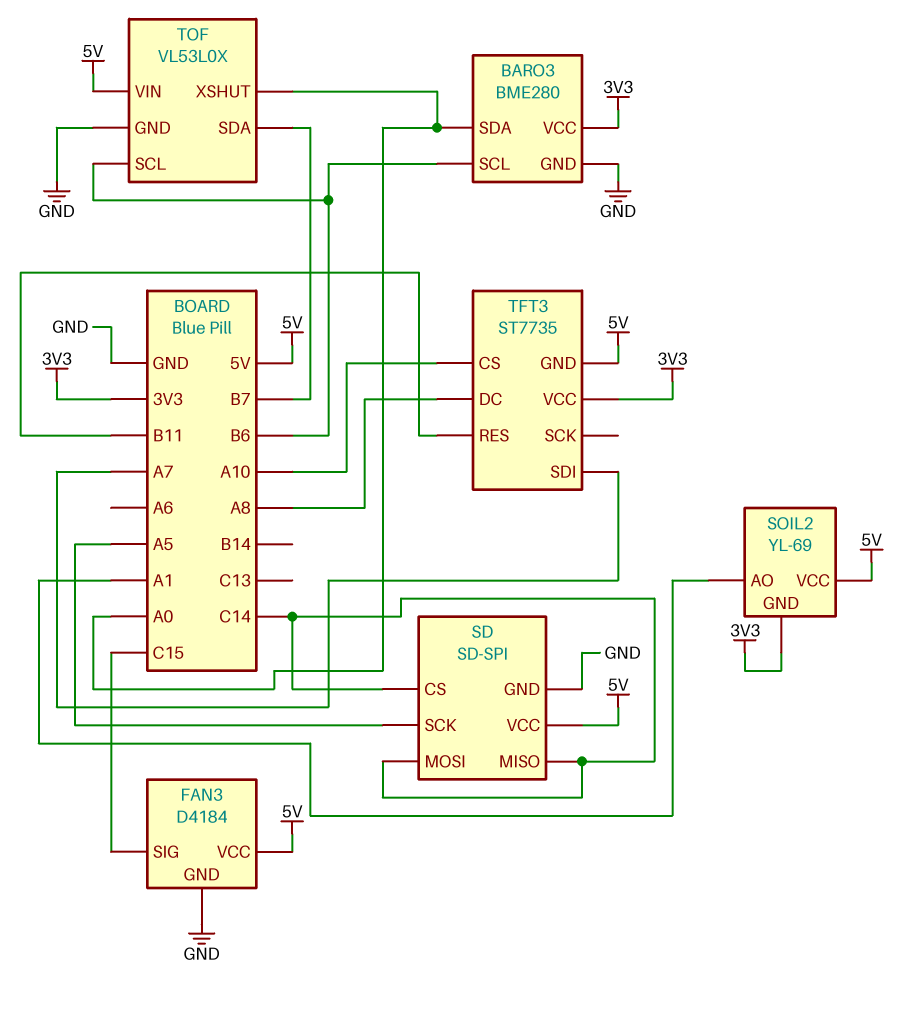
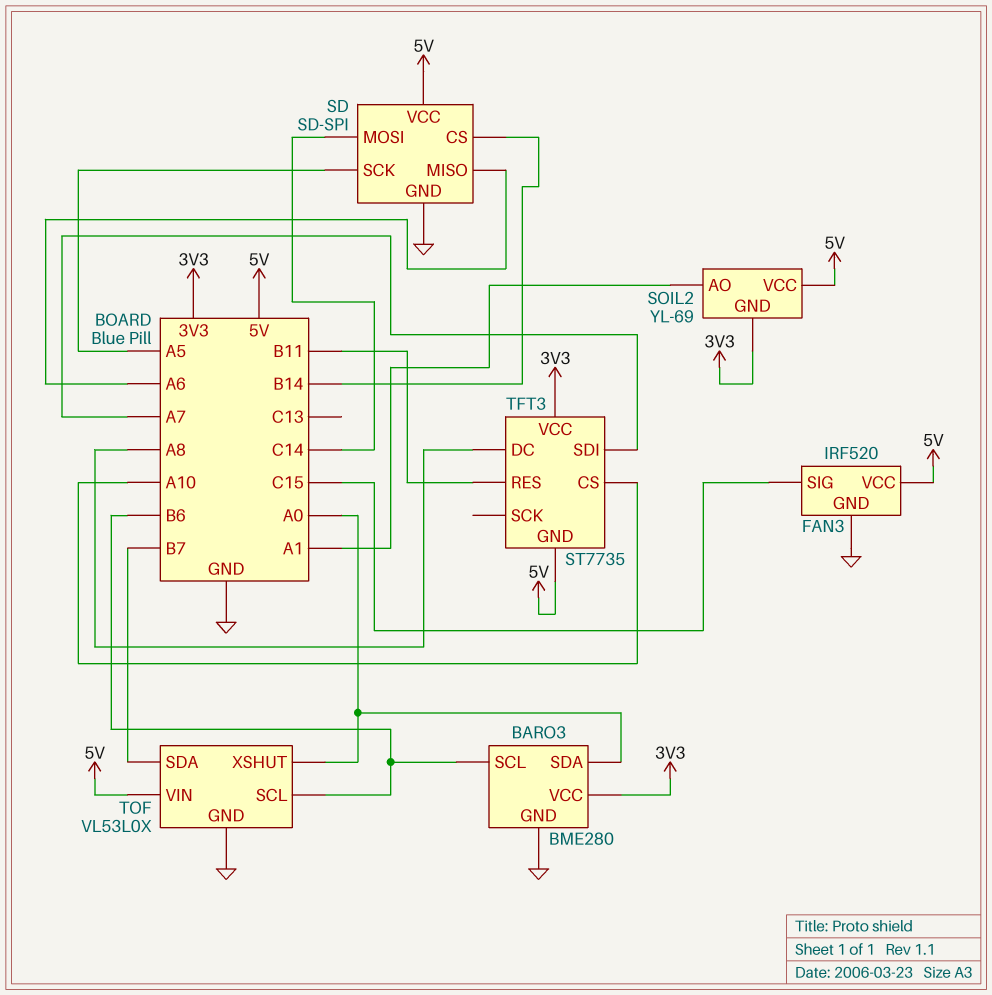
FAN3: D4184 -> IRF520
SD pin CS: C14 -> B14
SD pin MISO: C14 -> A6

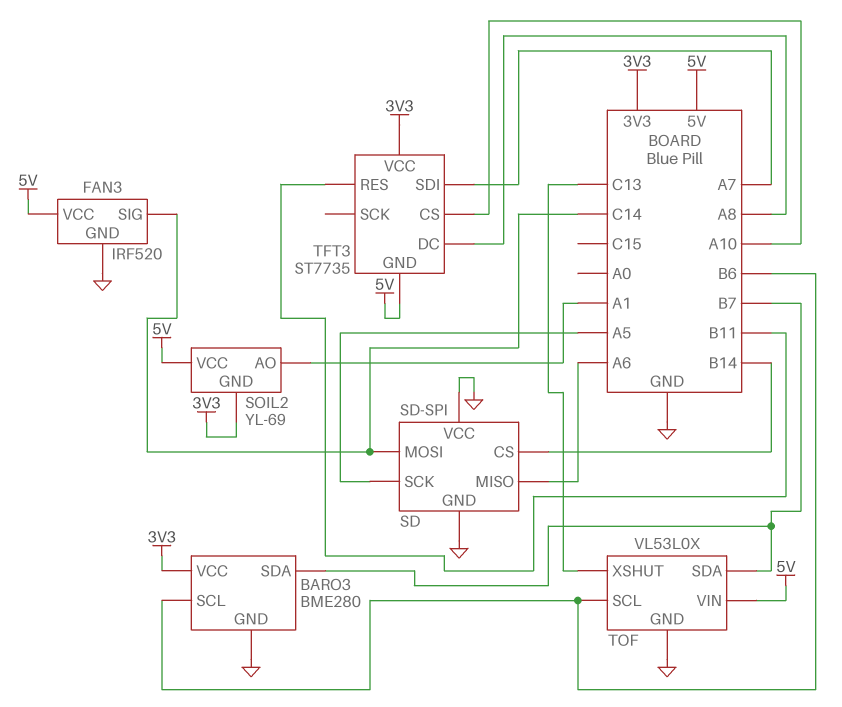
BARO3 pin SDA: A0 -> B7
FAN3 pin SIG: C15 -> C14
SD pin VCC: 5V -> GND
TOF pin XSHUT: A0 -> C13

